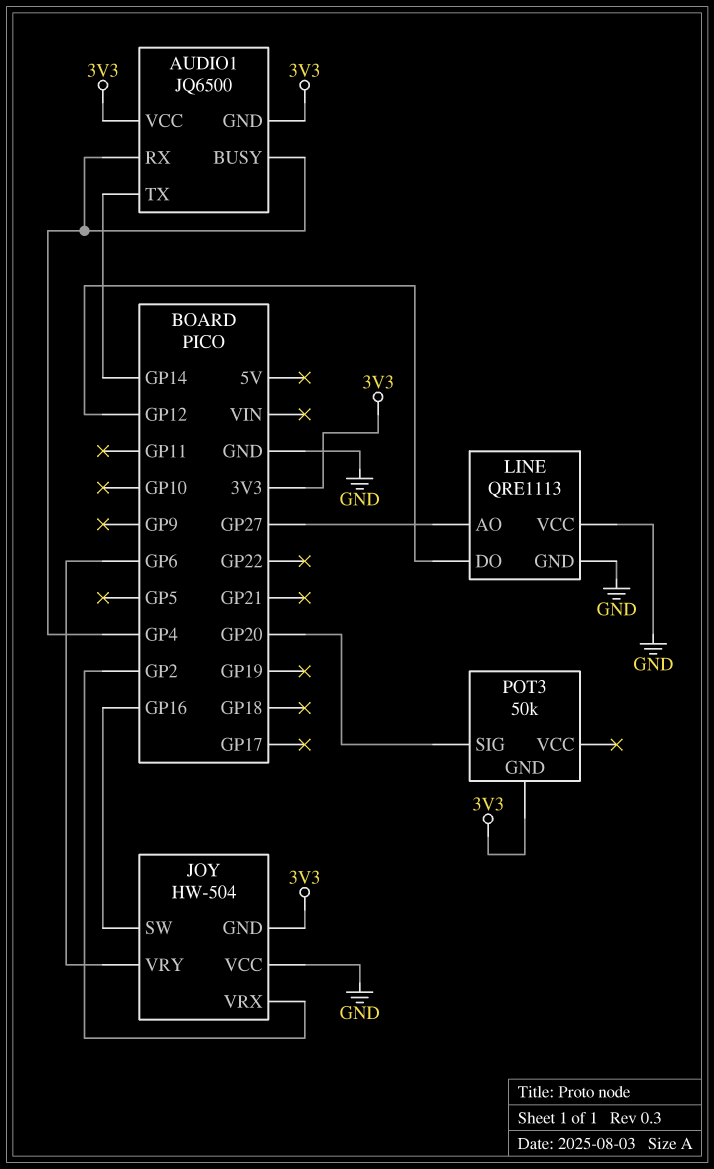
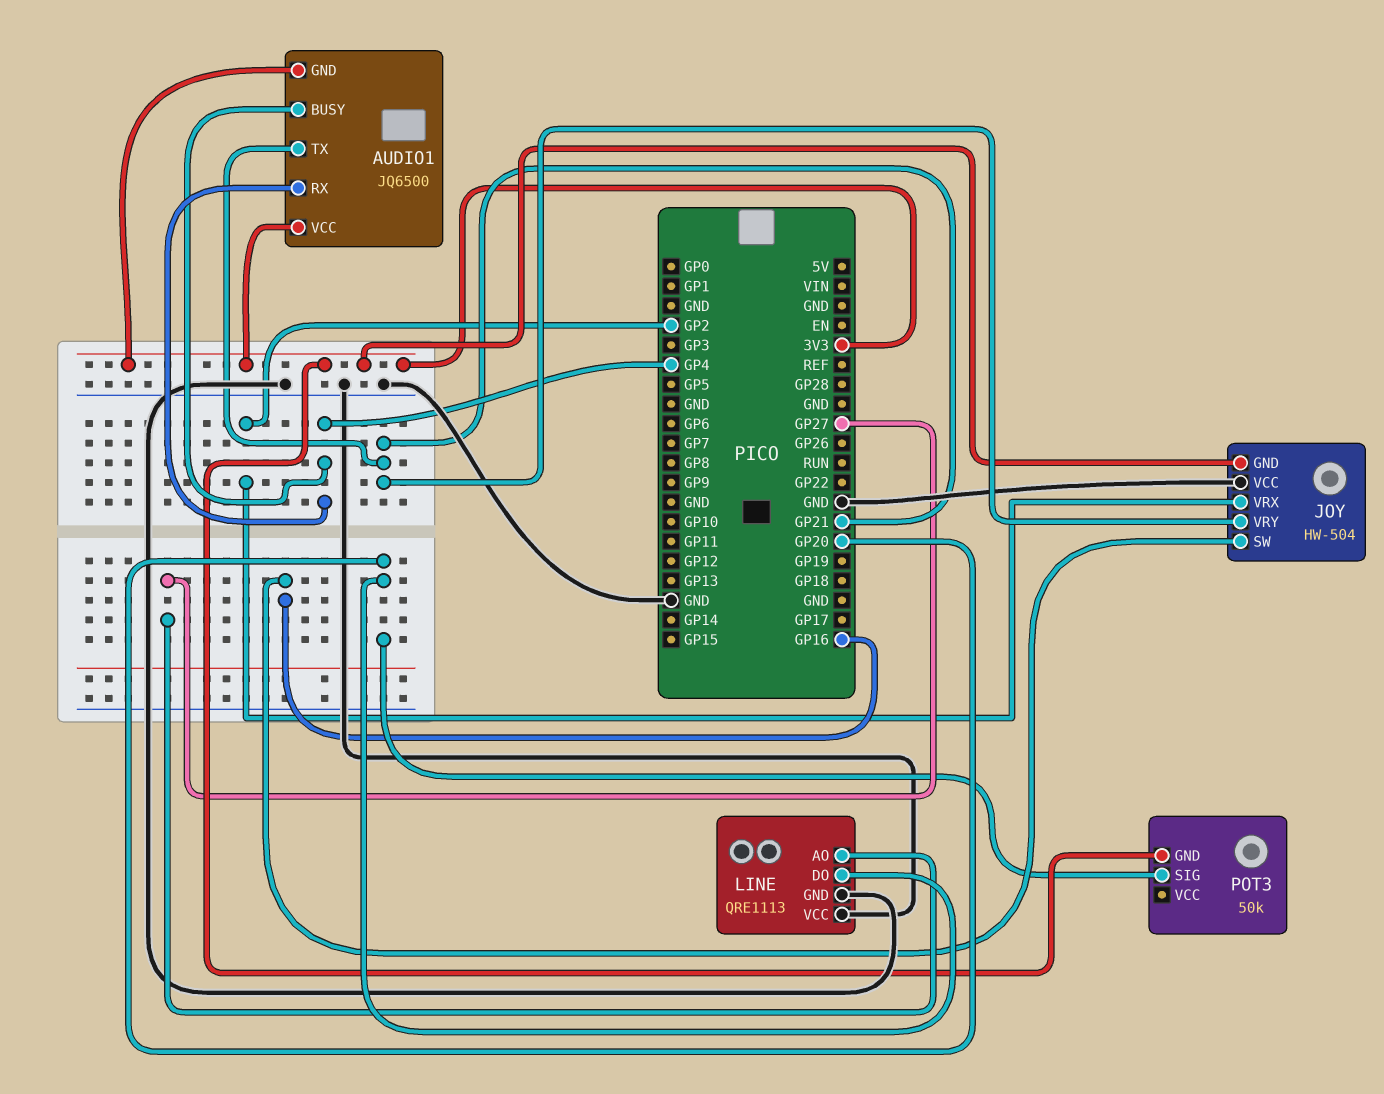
AUDIO1 pin TX: GP14 -> GP21
JOY pin VRY: GP6 -> GP21
LINE pin DO: GP12 -> GP20

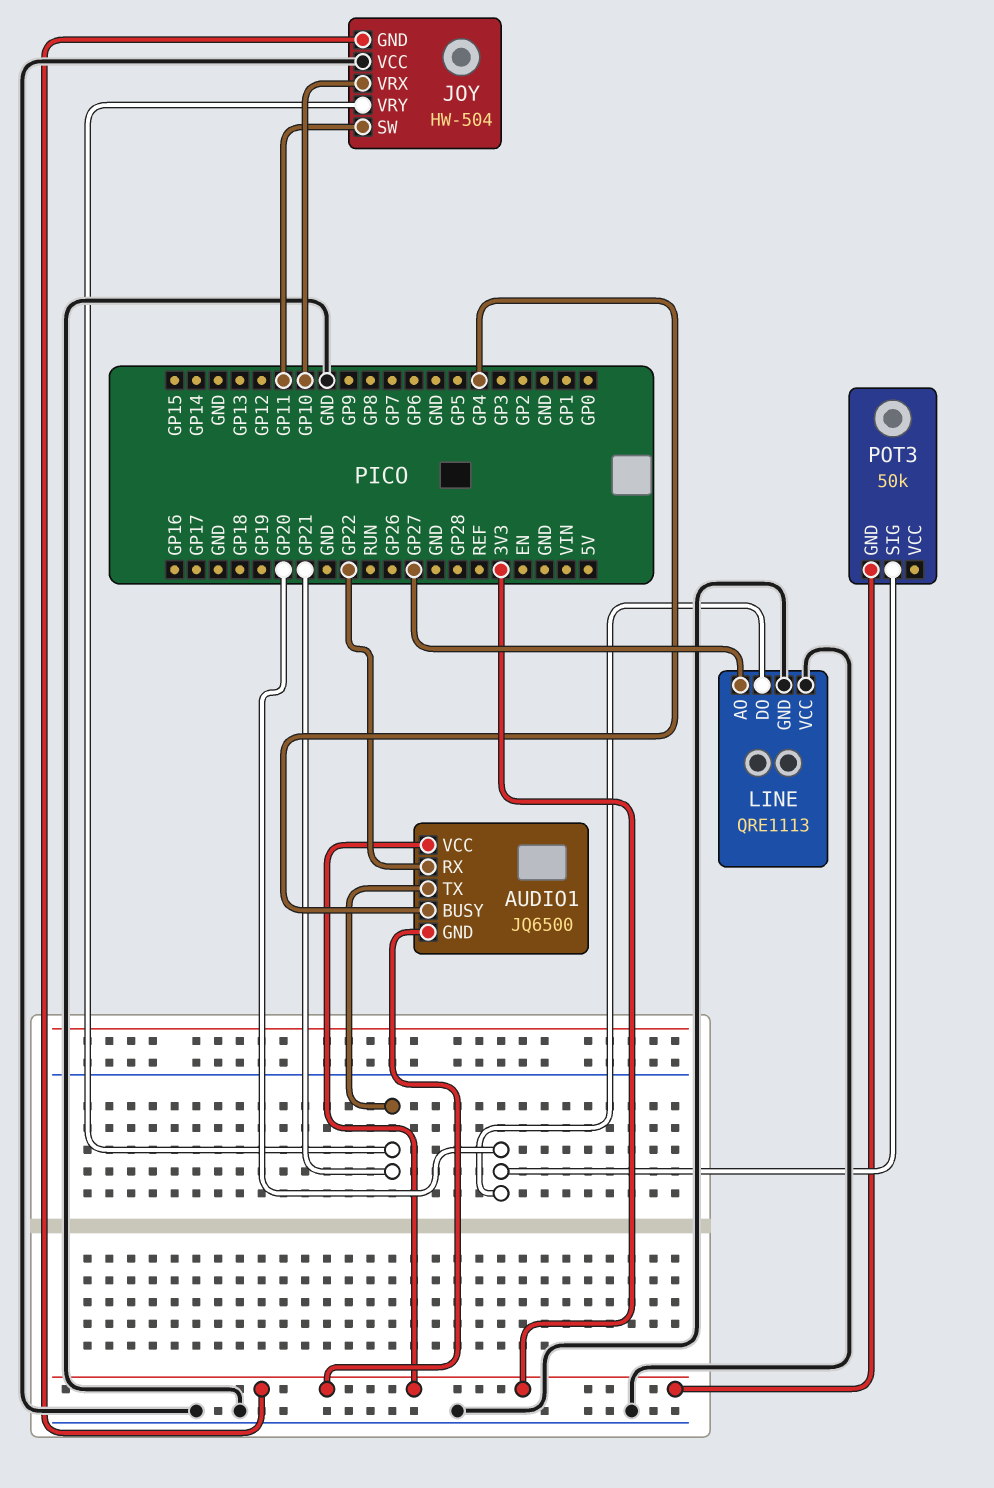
AUDIO1 pin RX: GP4 -> GP22
JOY pin SW: GP16 -> GP11
JOY pin VRX: GP2 -> GP10

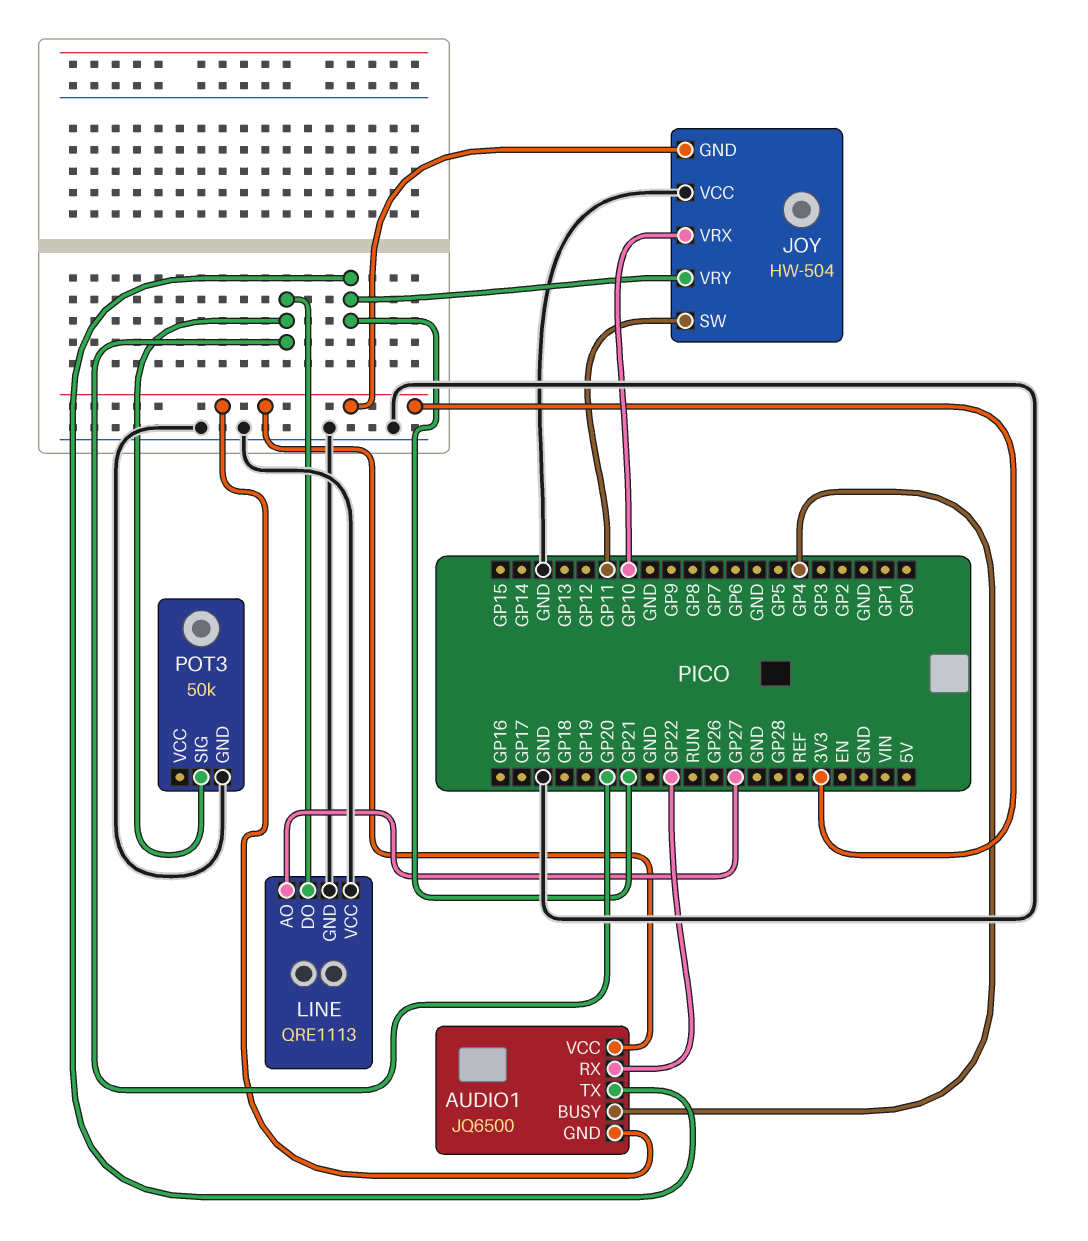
POT3 pin GND: 3V3 -> GND

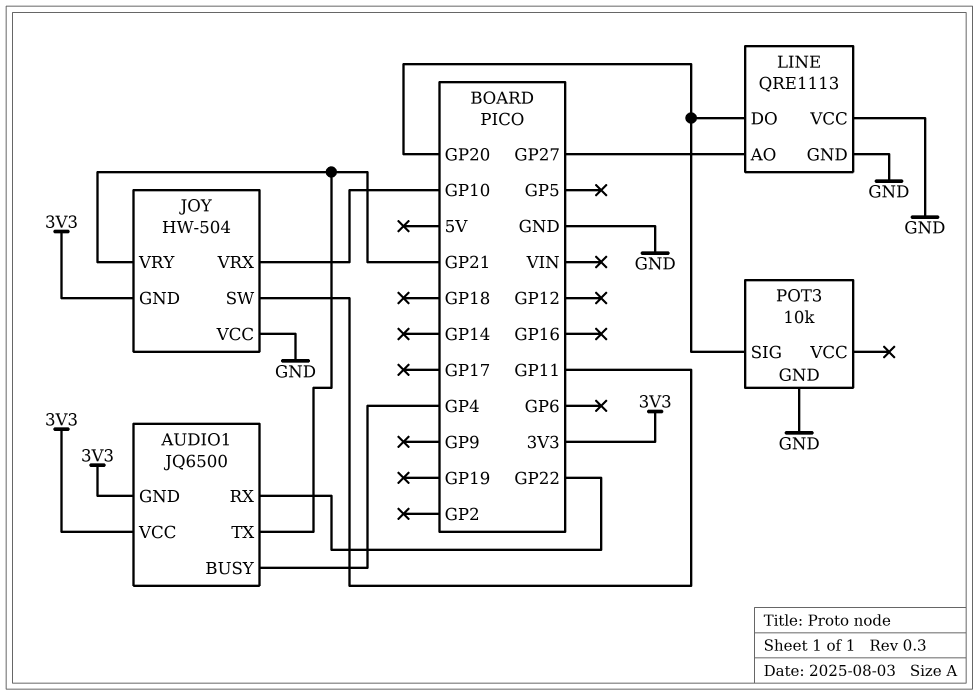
POT3: 50k -> 10k

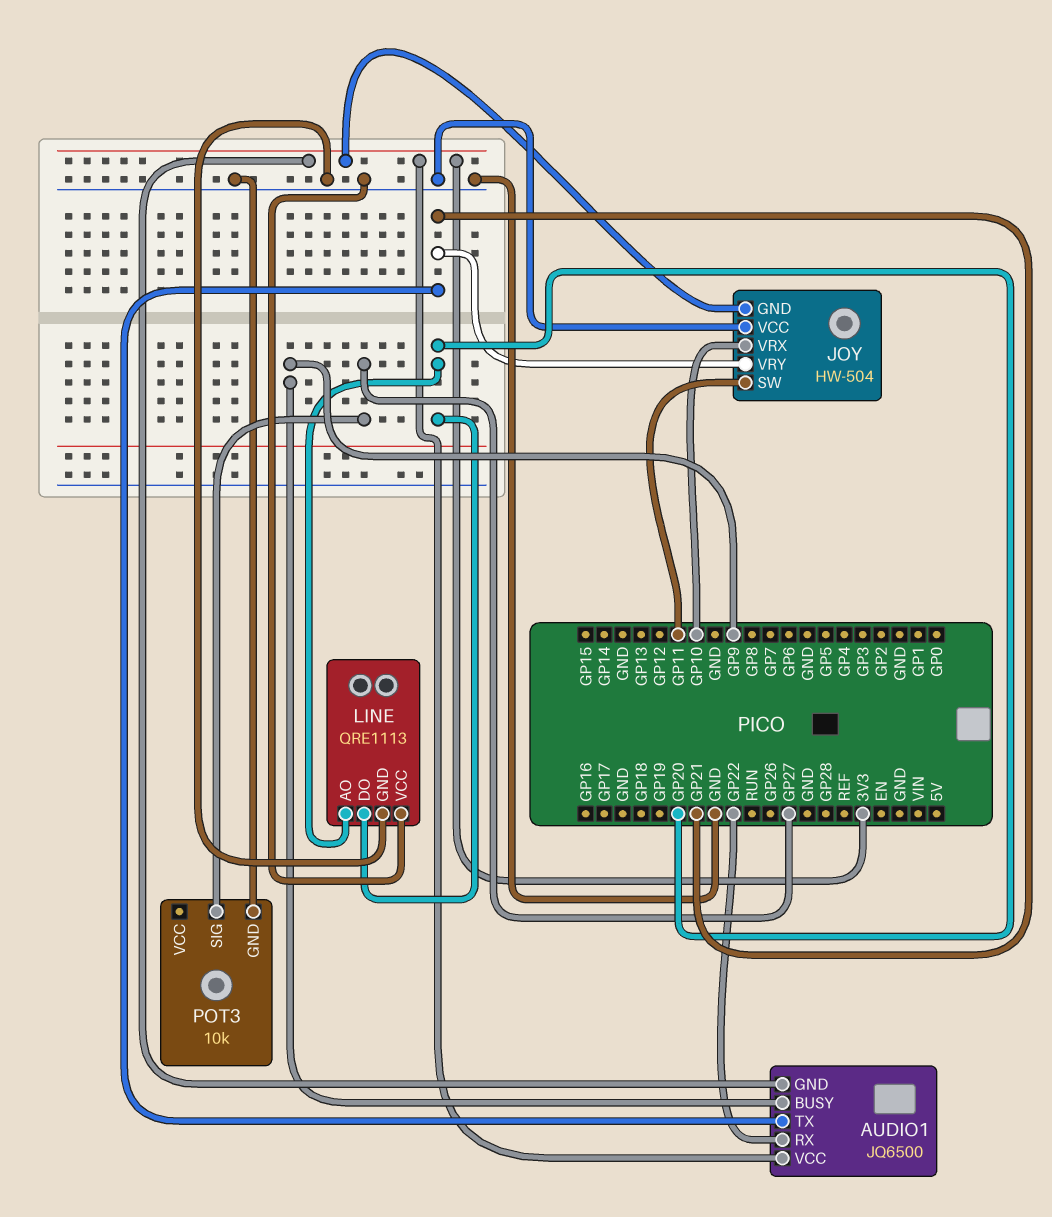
AUDIO1 pin BUSY: GP4 -> GP9
LINE pin AO: GP27 -> GP20
POT3 pin SIG: GP20 -> GP27

